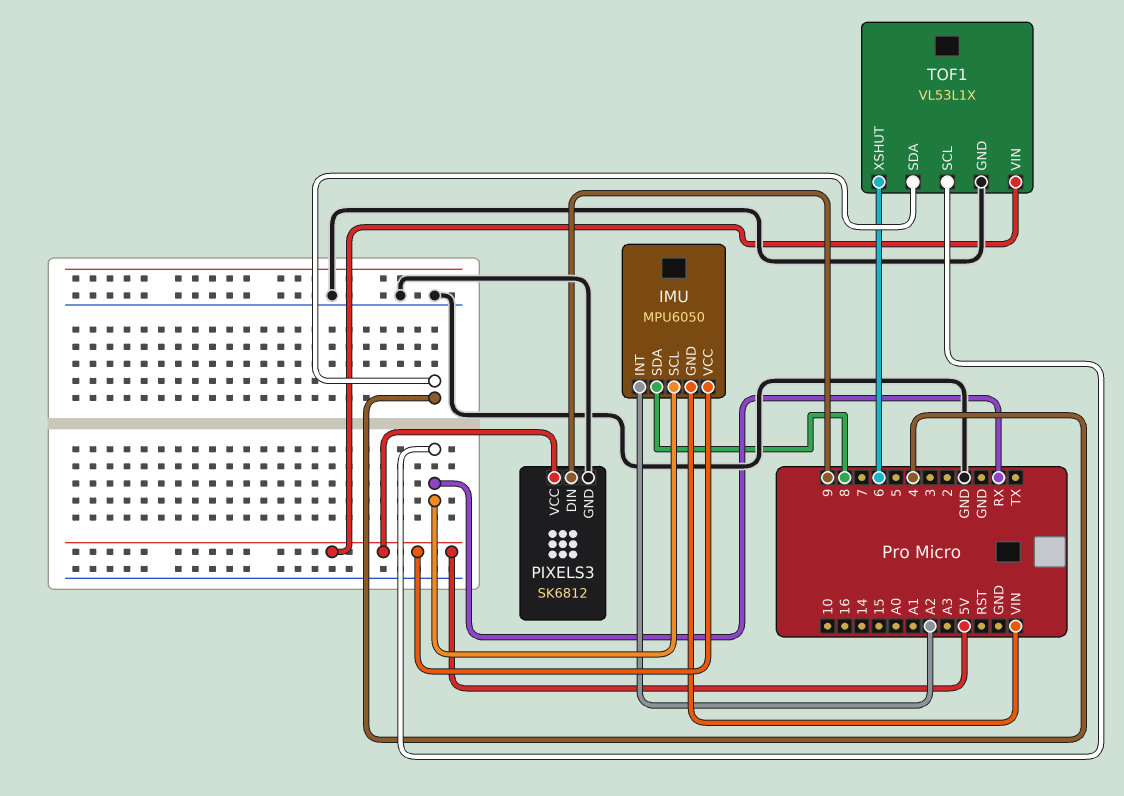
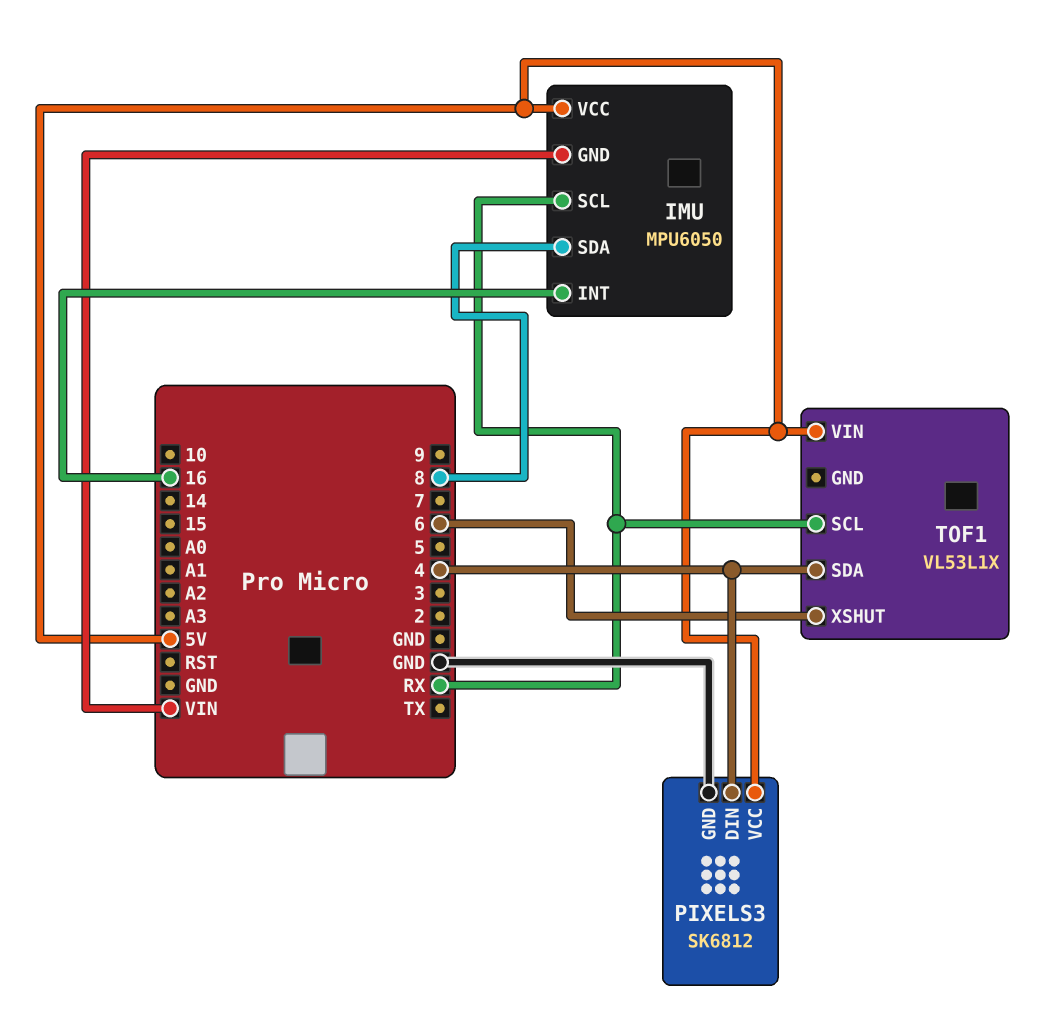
IMU pin INT: A2 -> 16
PIXELS3 pin DIN: 9 -> 4
TOF1 pin GND: GND -> none

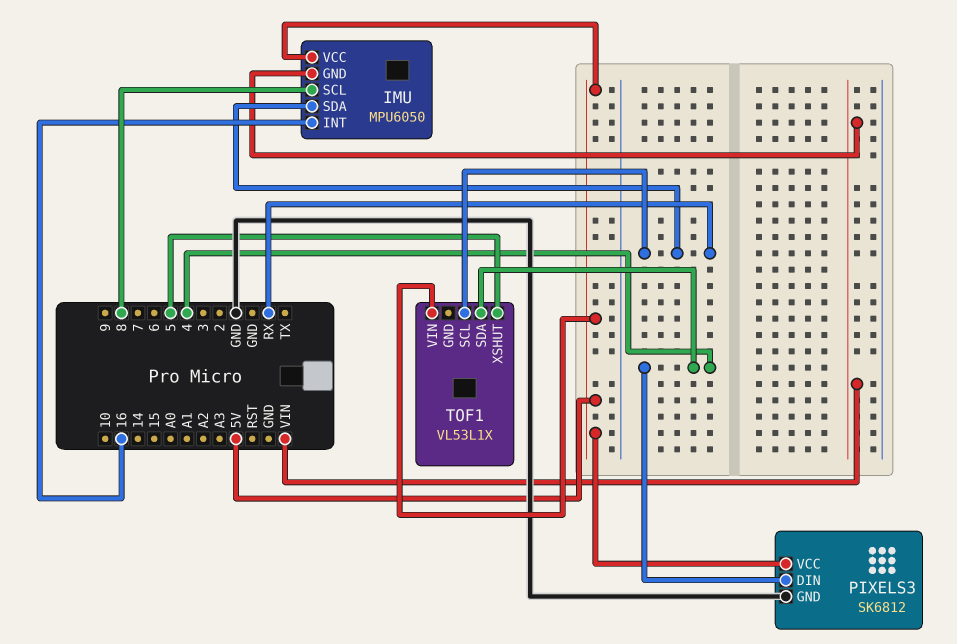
IMU pin SCL: RX -> 8
IMU pin SDA: 8 -> RX
TOF1 pin XSHUT: 6 -> 5

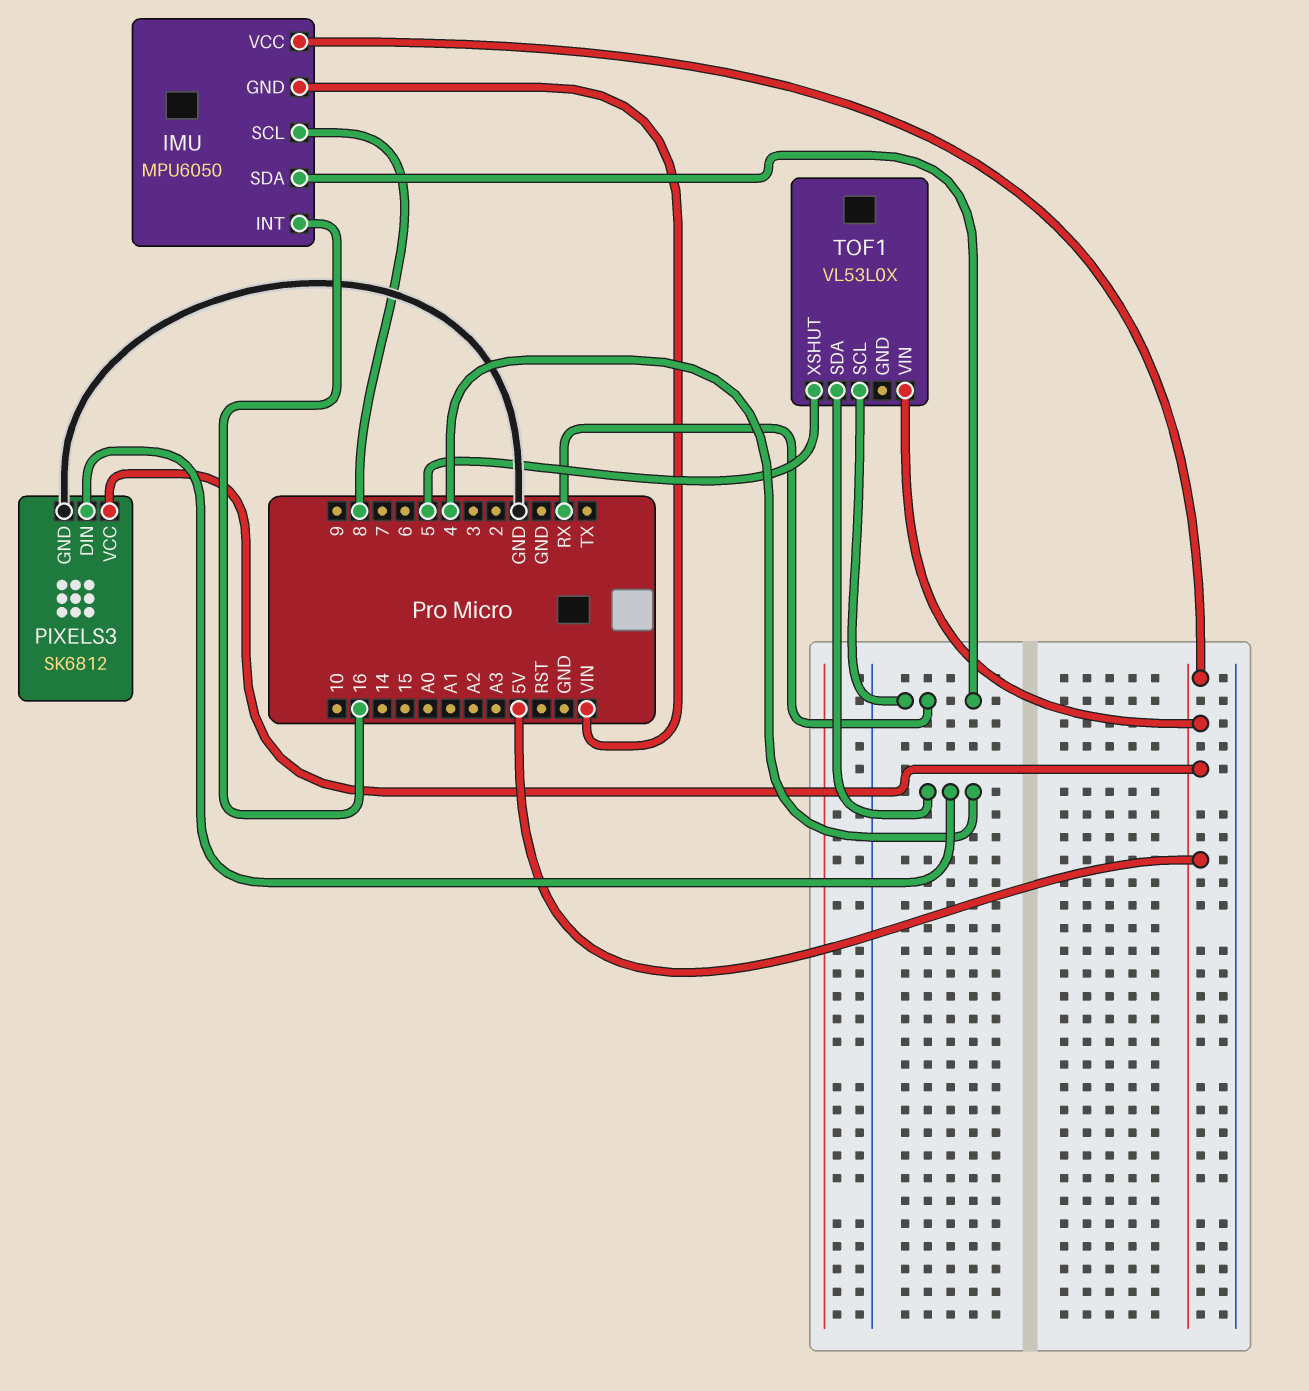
TOF1: VL53L1X -> VL53L0X

